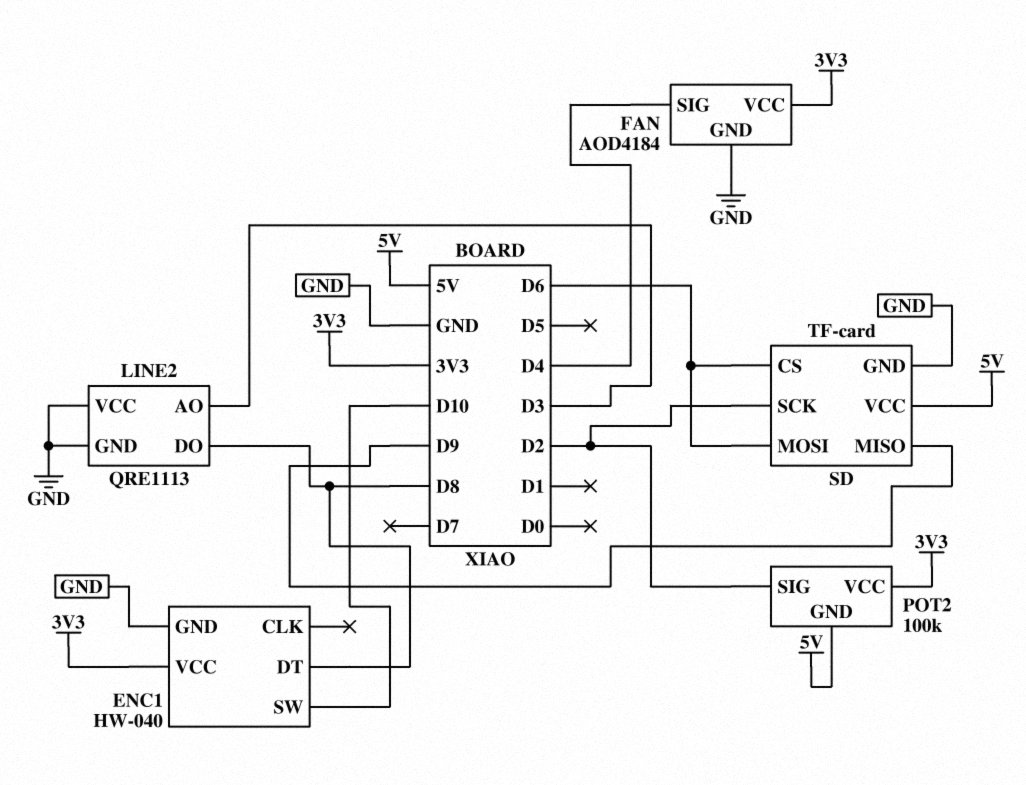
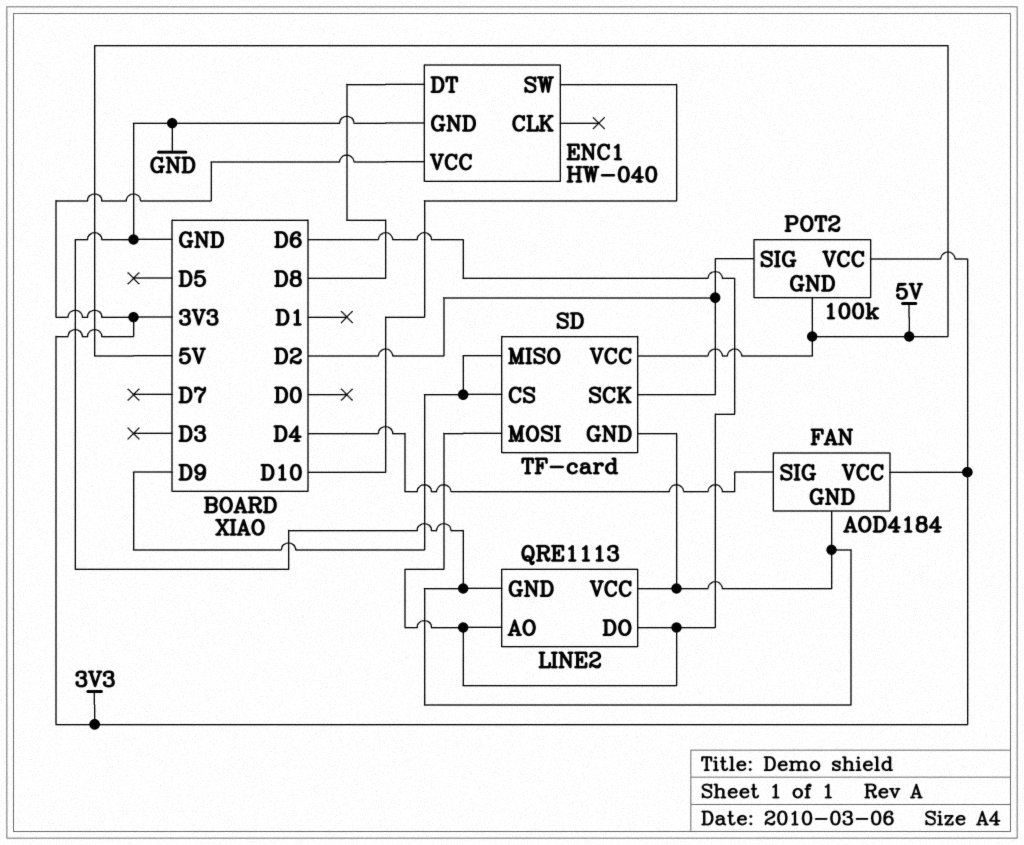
LINE2 pin AO: D3 -> D6
LINE2 pin DO: D8 -> D6
SD pin CS: D6 -> D9

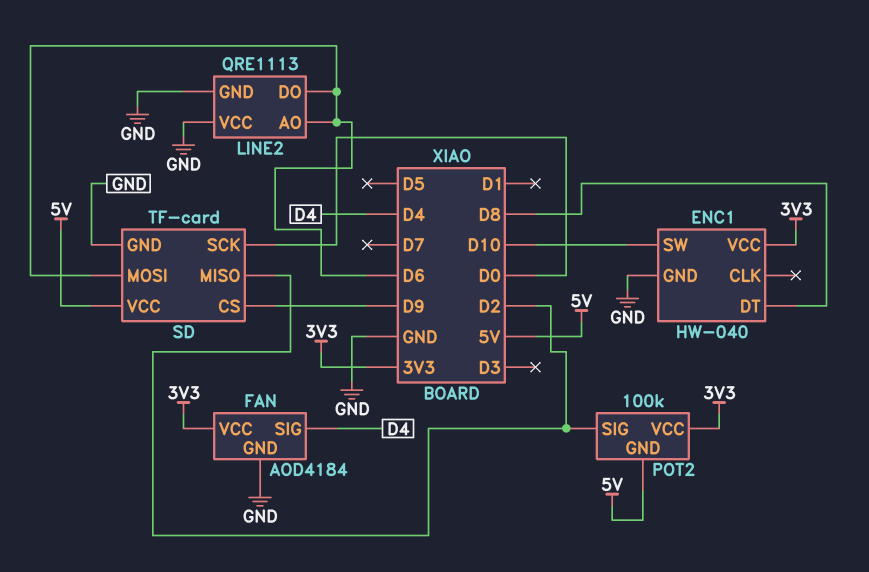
SD pin MISO: D9 -> D2
SD pin SCK: D2 -> D0

